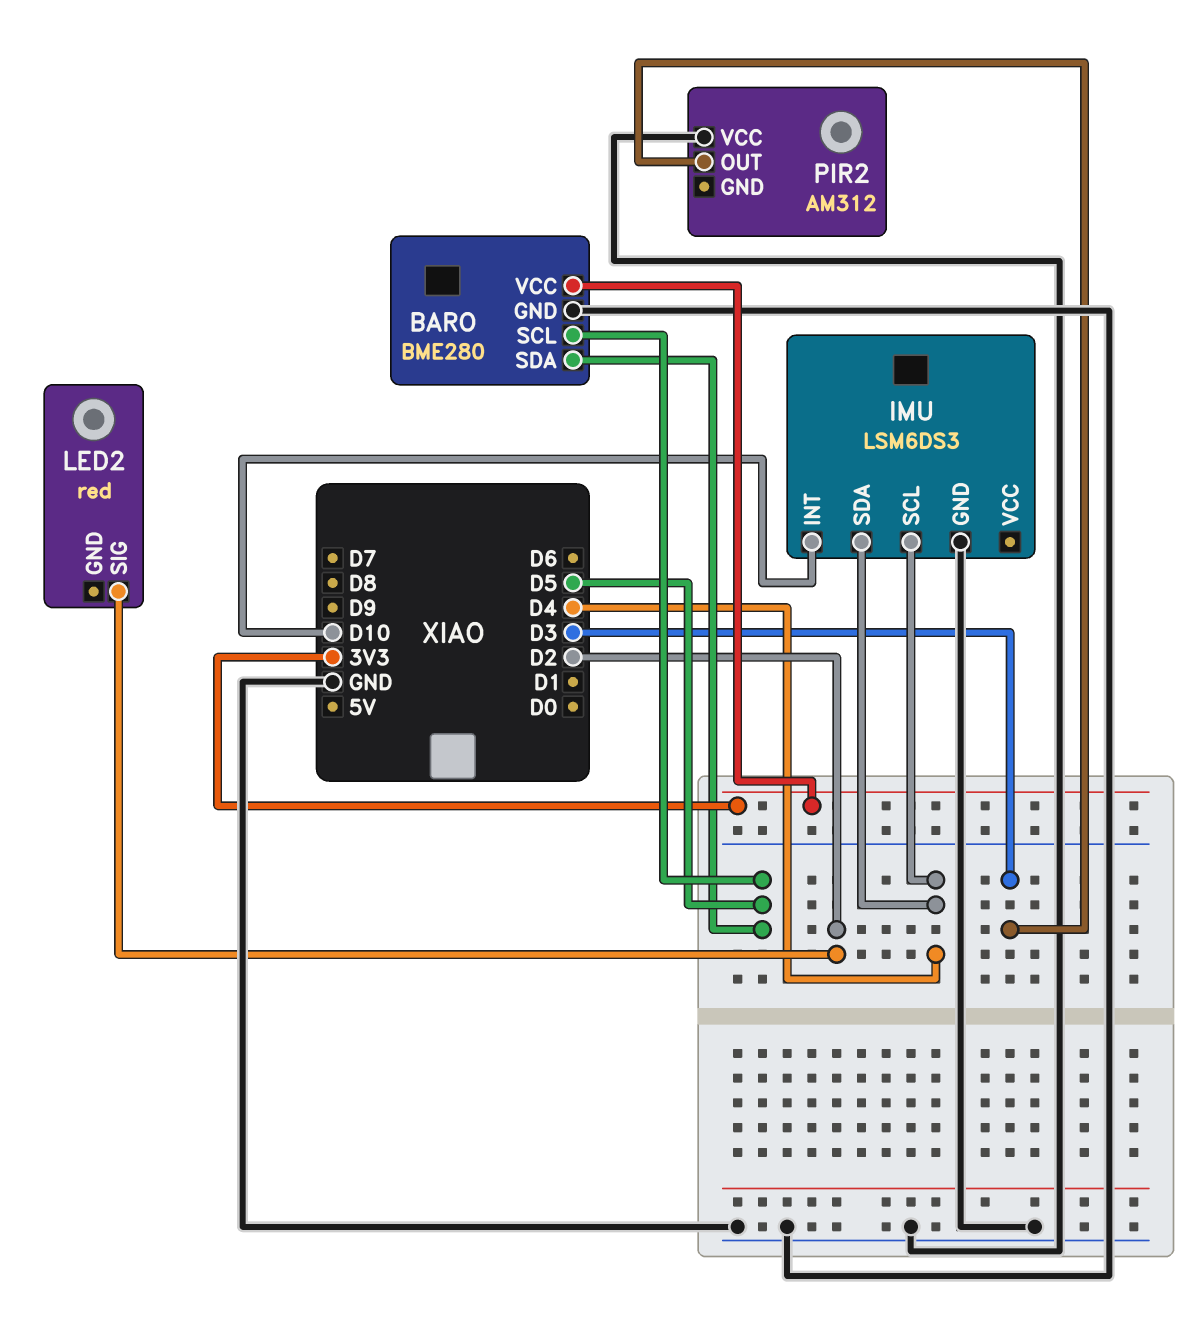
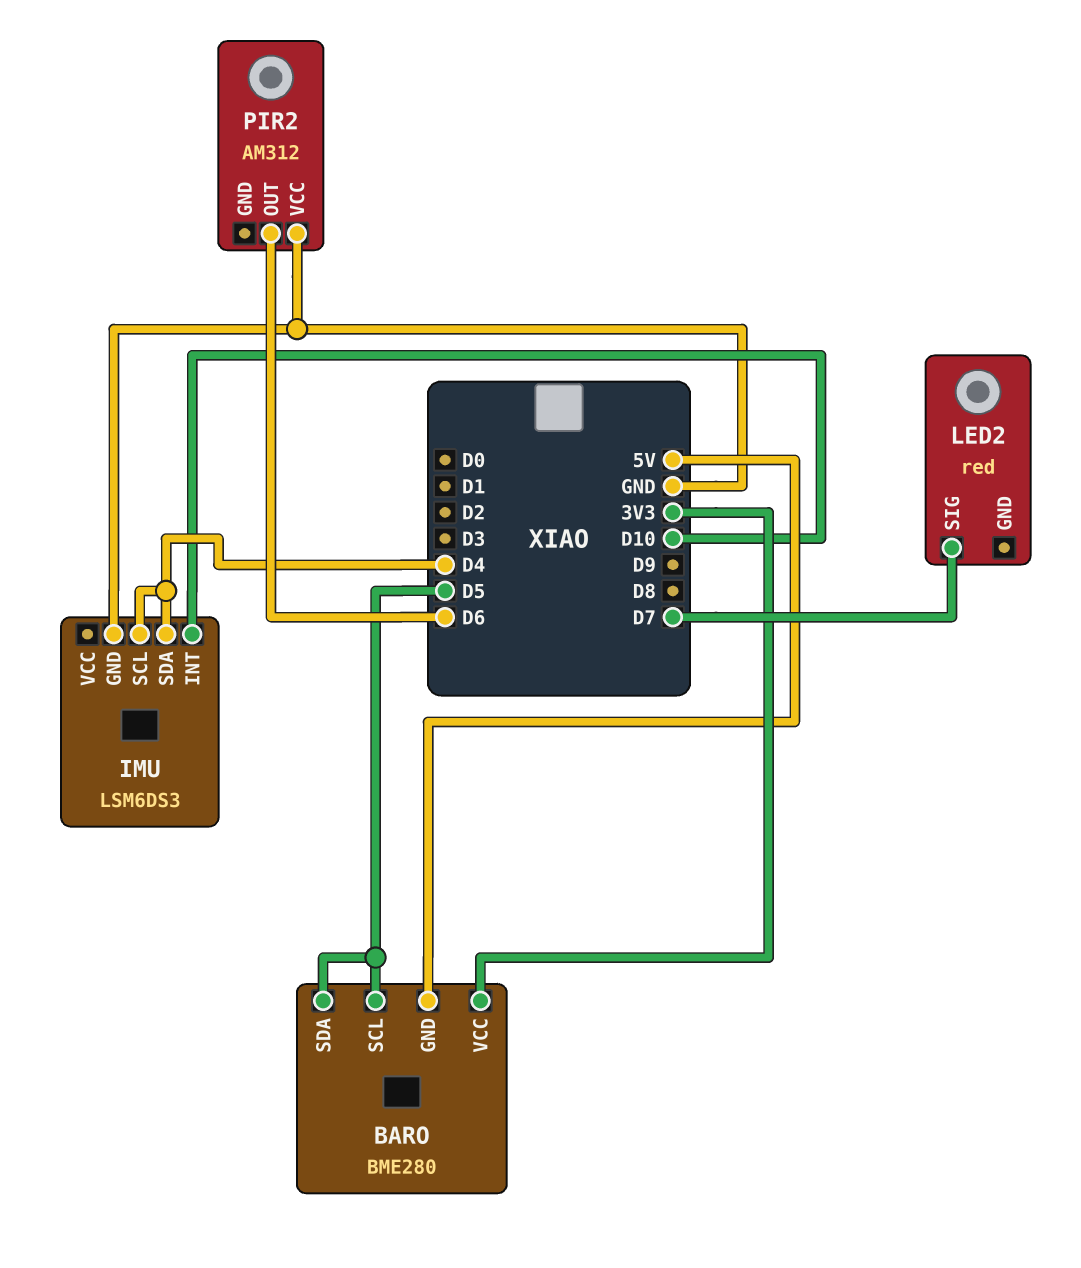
BARO pin GND: GND -> 5V
LED2 pin SIG: D2 -> D7
PIR2 pin OUT: D3 -> D6

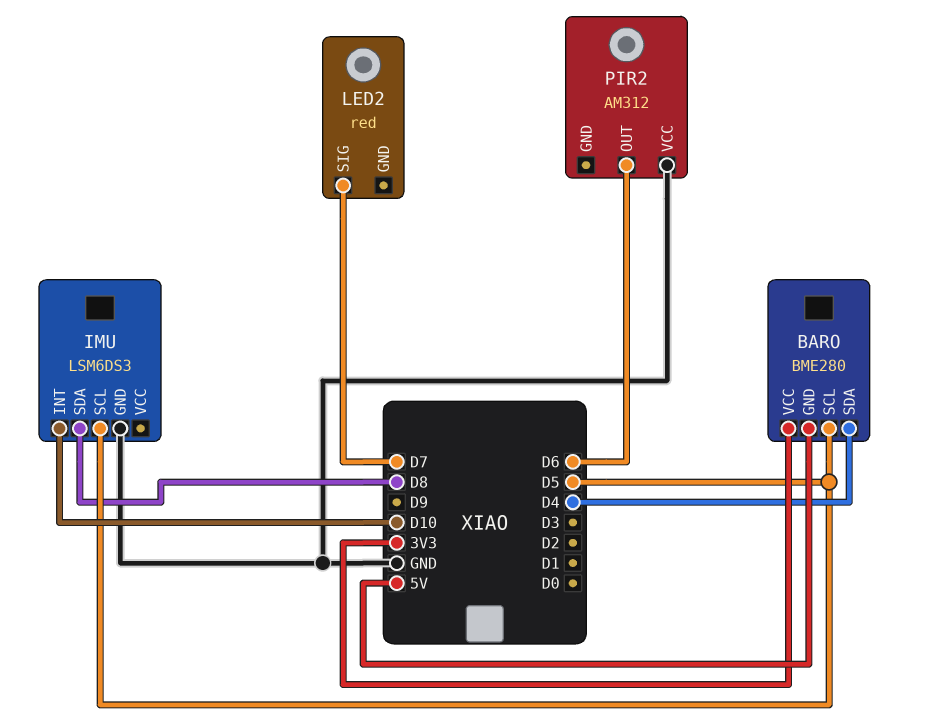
BARO pin SDA: D5 -> D4
IMU pin SCL: D4 -> D5
IMU pin SDA: D4 -> D8

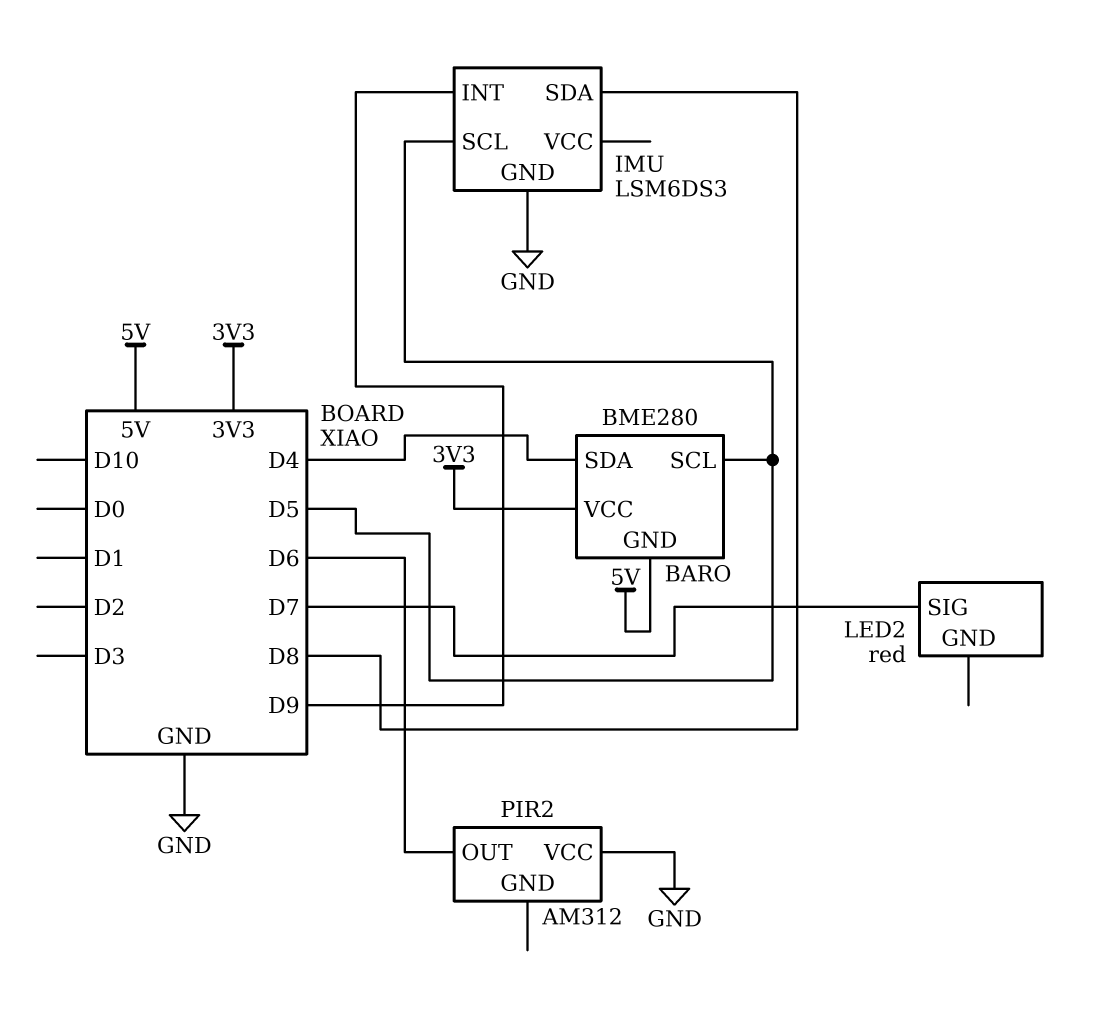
IMU pin INT: D10 -> D9

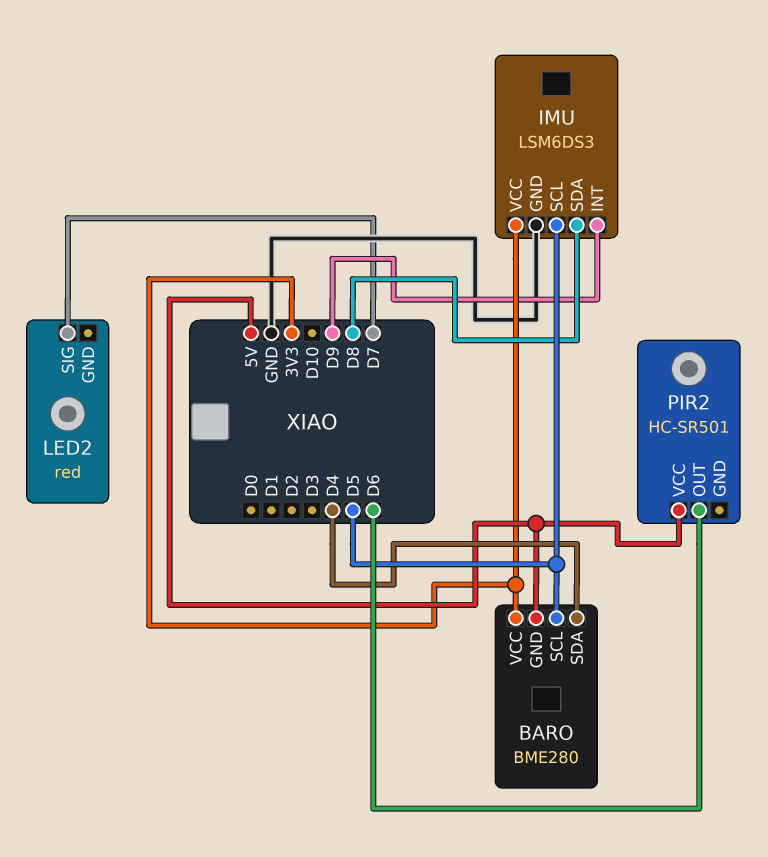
IMU pin VCC: none -> 3V3
PIR2: AM312 -> HC-SR501
PIR2 pin VCC: GND -> 5V

